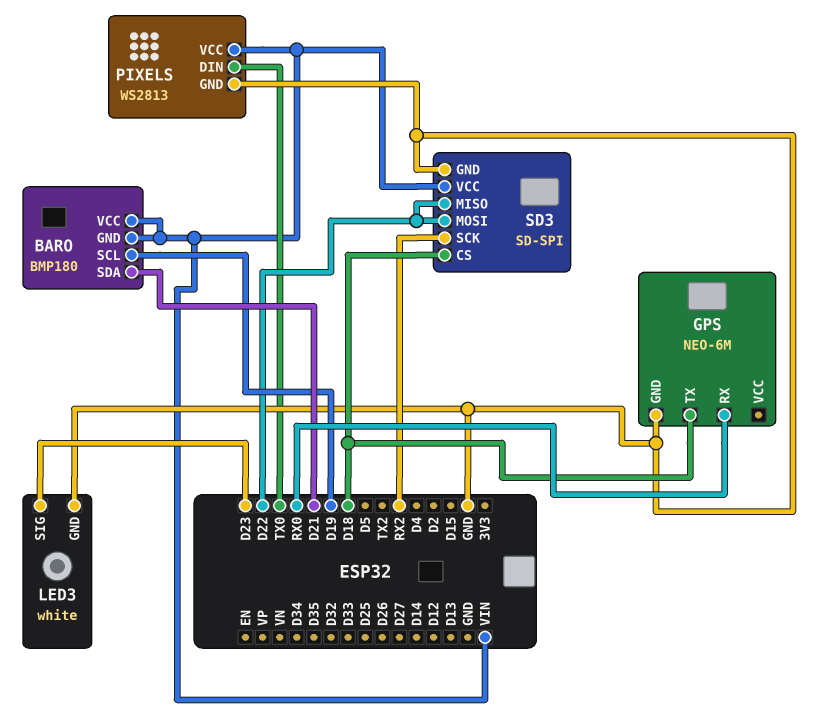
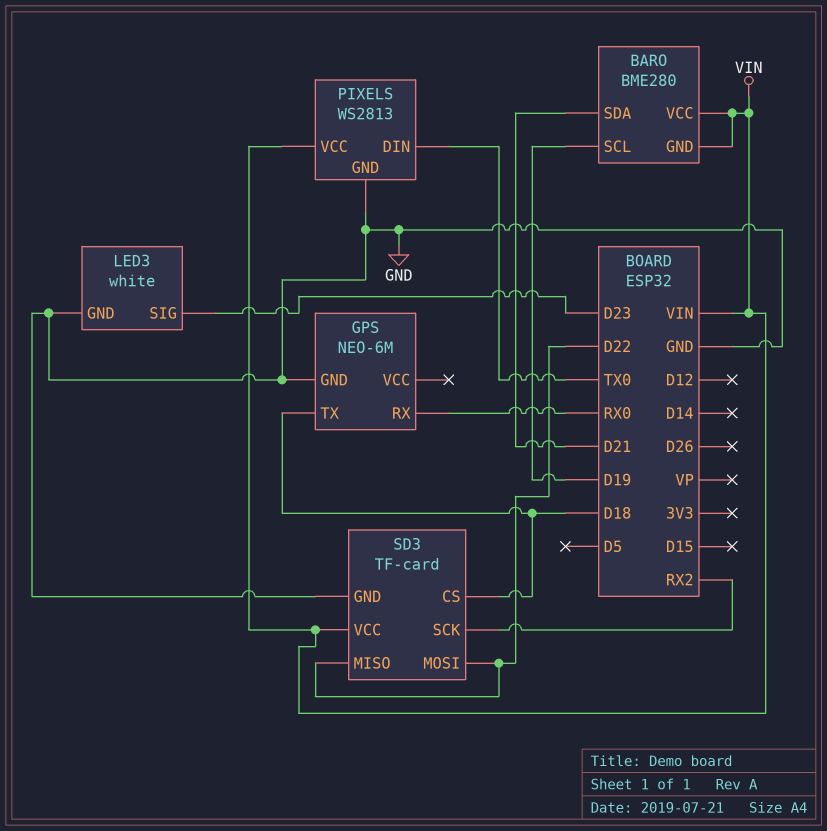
BARO: BMP180 -> BME280
SD3: SD-SPI -> TF-card

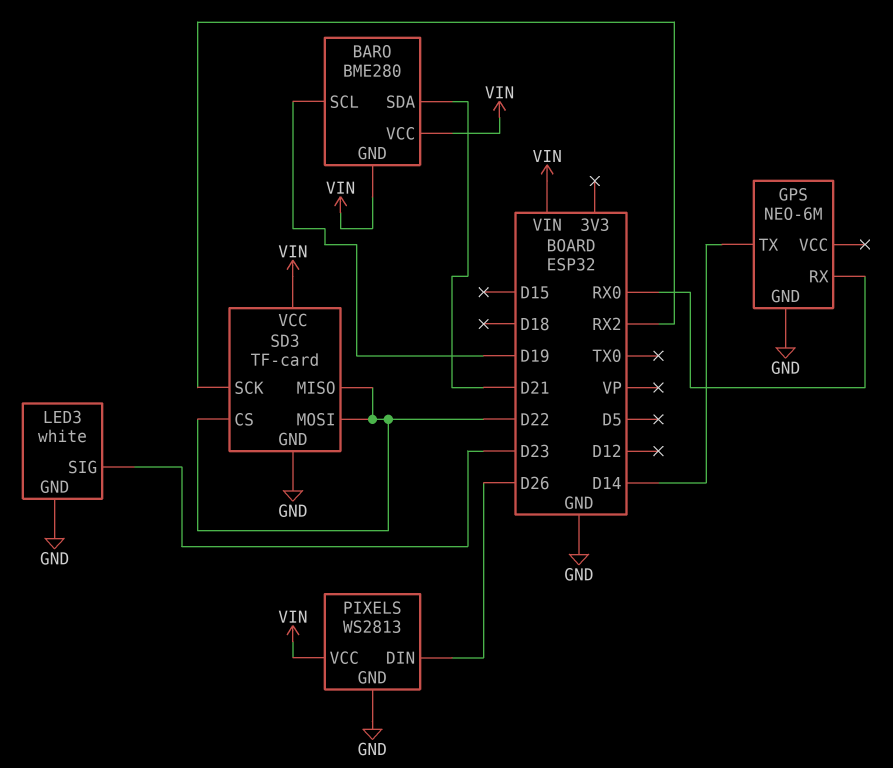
GPS pin TX: D18 -> D14
PIXELS pin DIN: TX0 -> D26
SD3 pin CS: D18 -> D22

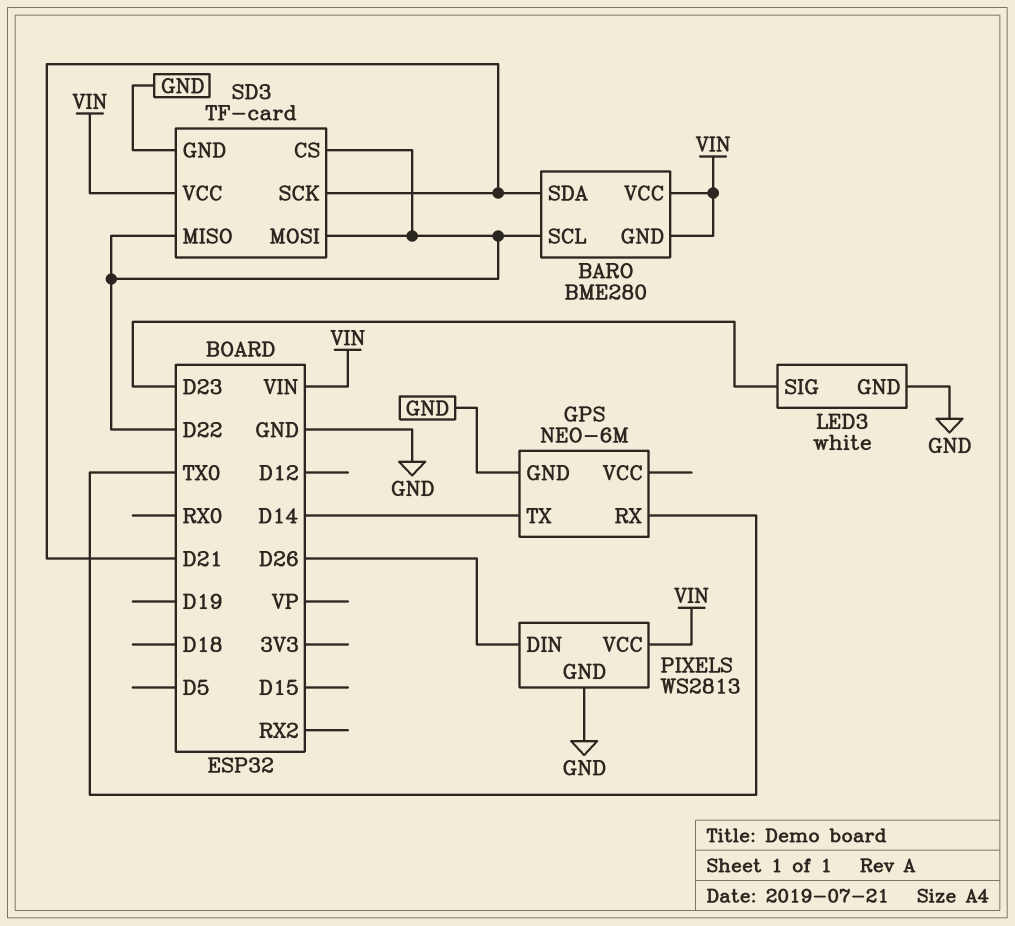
BARO pin SCL: D19 -> D22
GPS pin RX: RX0 -> TX0
SD3 pin SCK: RX2 -> D21

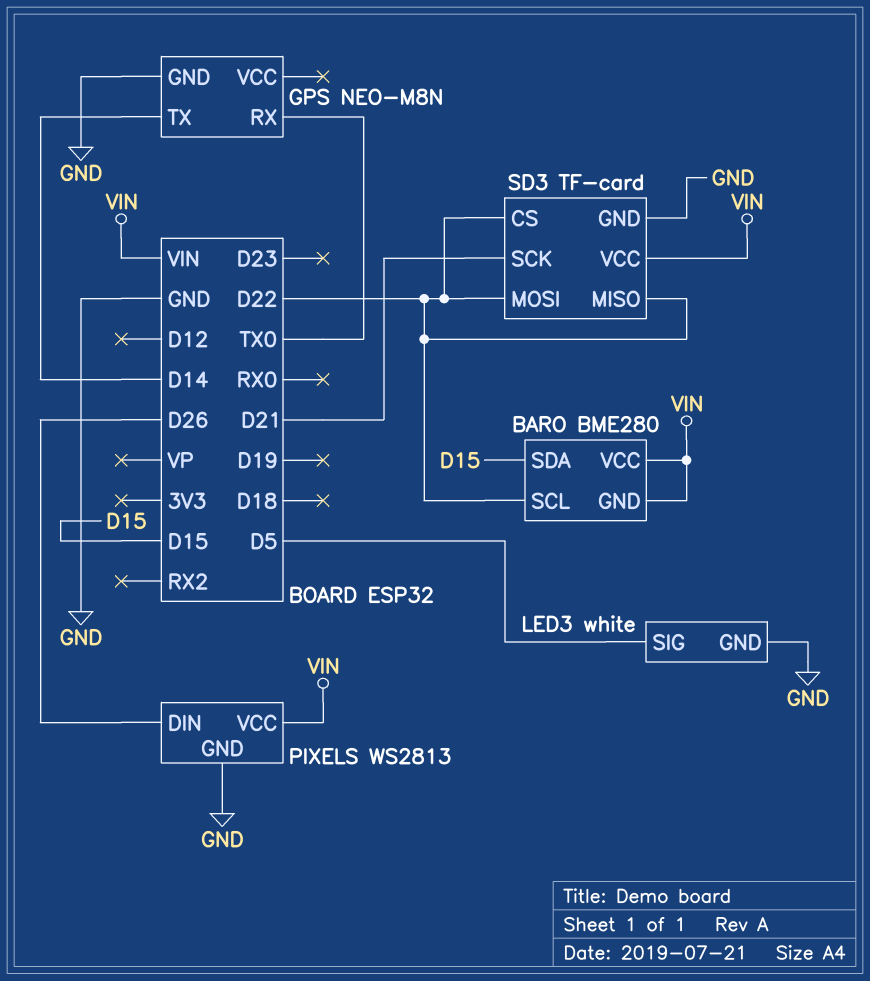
BARO pin SDA: D21 -> D15
GPS: NEO-6M -> NEO-M8N
LED3 pin SIG: D23 -> D5

